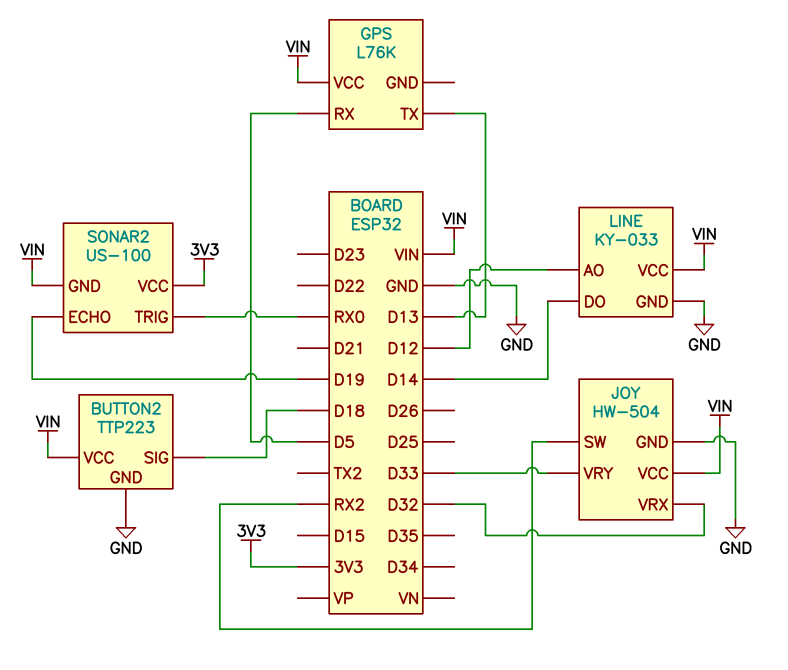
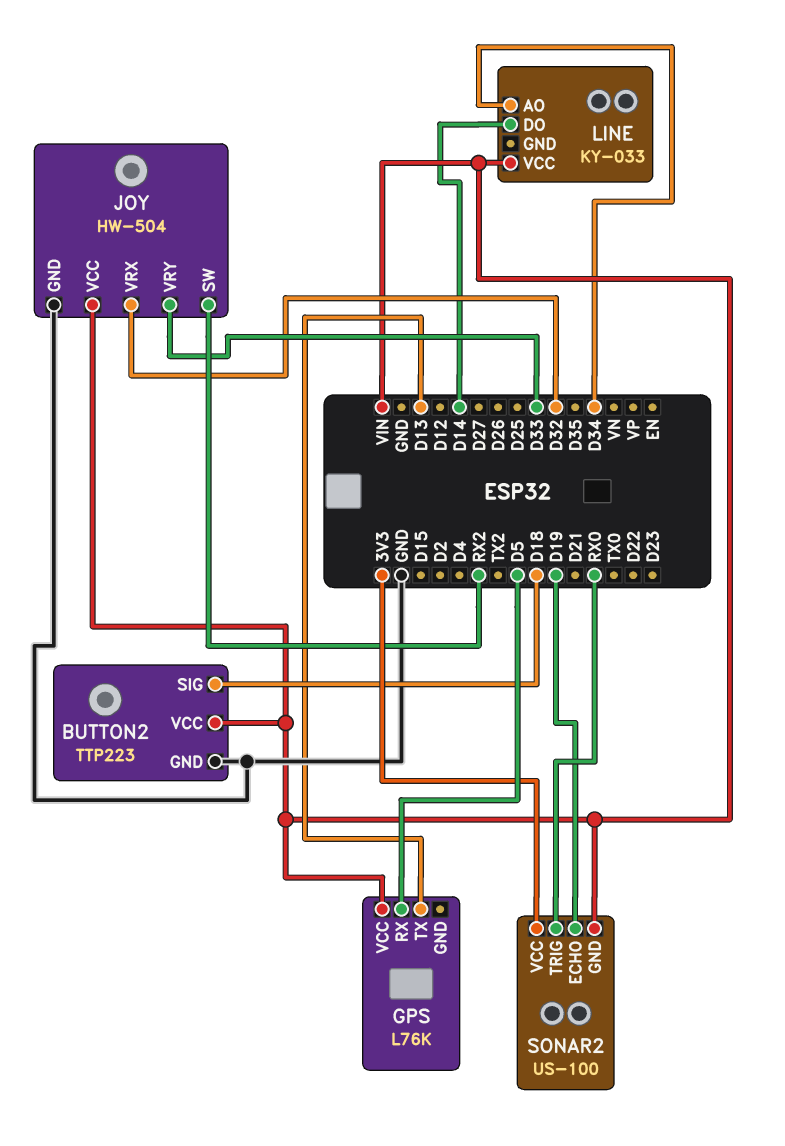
LINE pin AO: D12 -> D34
LINE pin GND: GND -> none

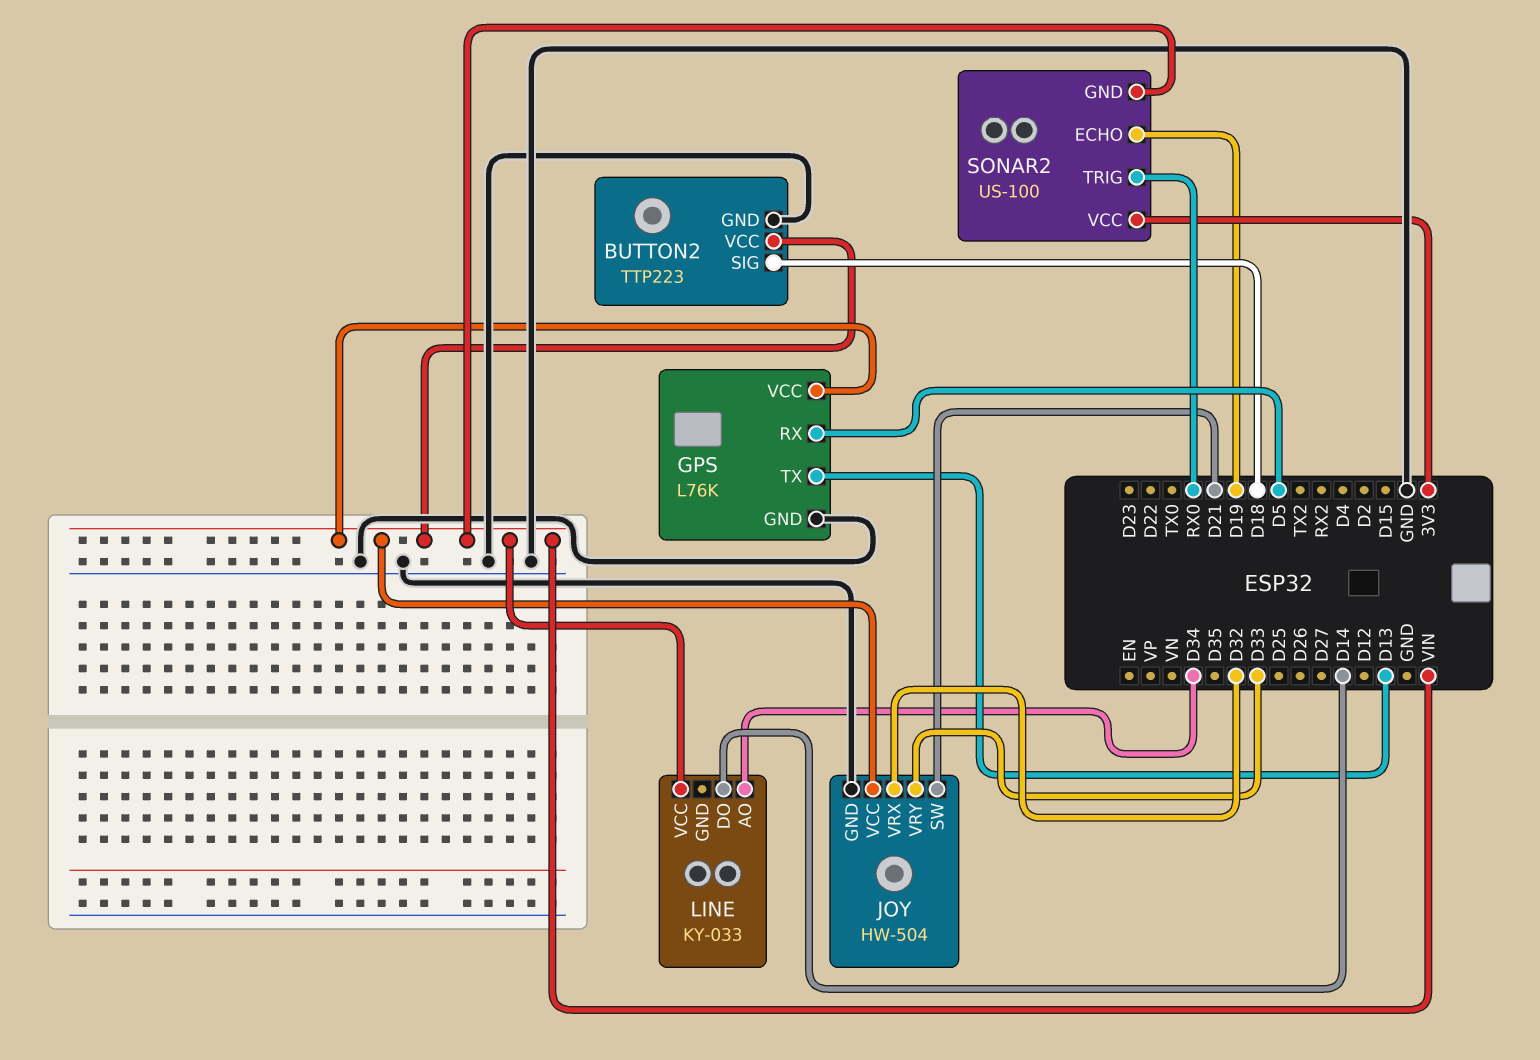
GPS pin GND: none -> GND
JOY pin SW: RX2 -> D21

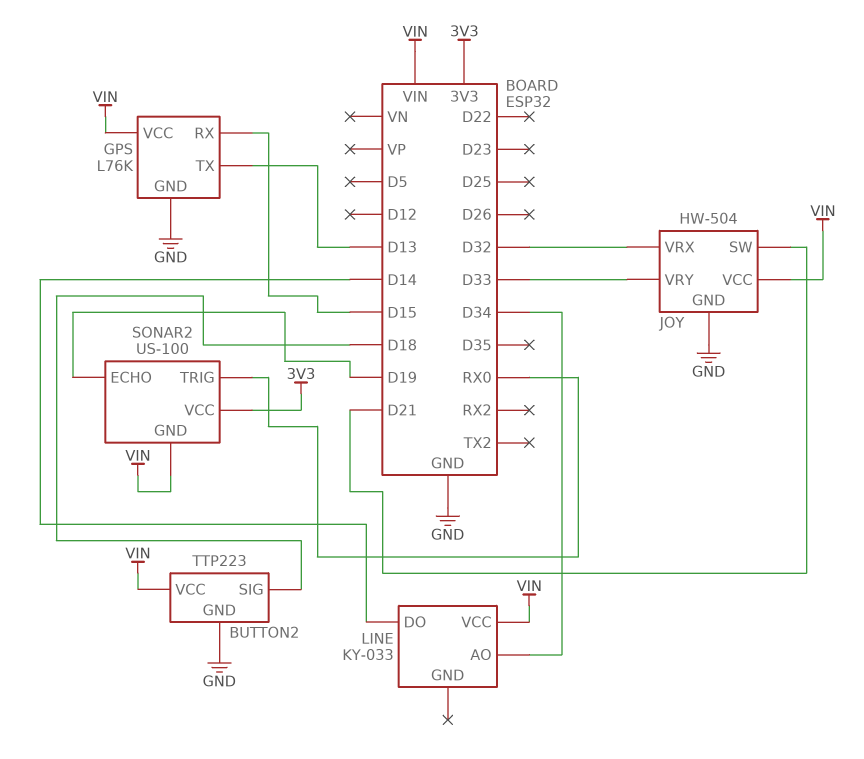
GPS pin RX: D5 -> D15

